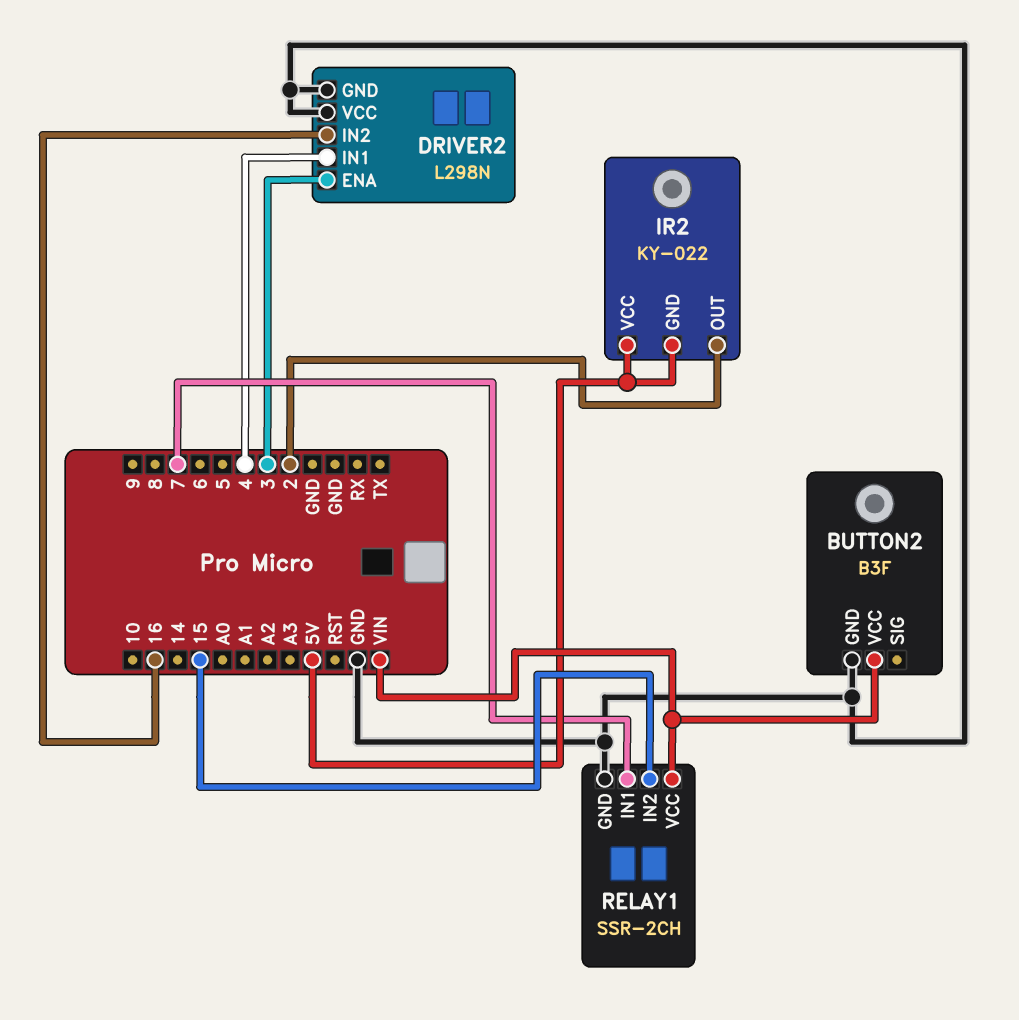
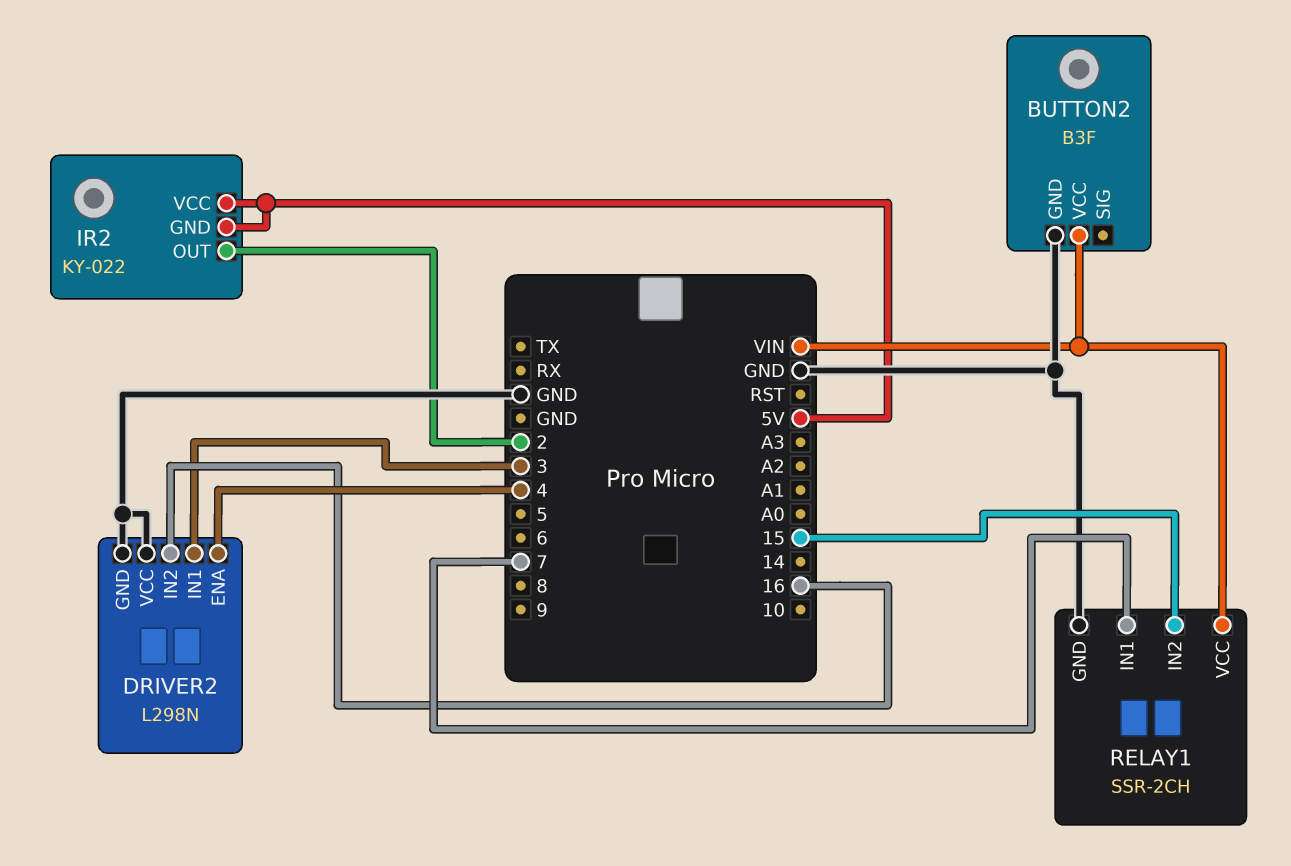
DRIVER2 pin ENA: 3 -> 4
DRIVER2 pin IN1: 4 -> 3

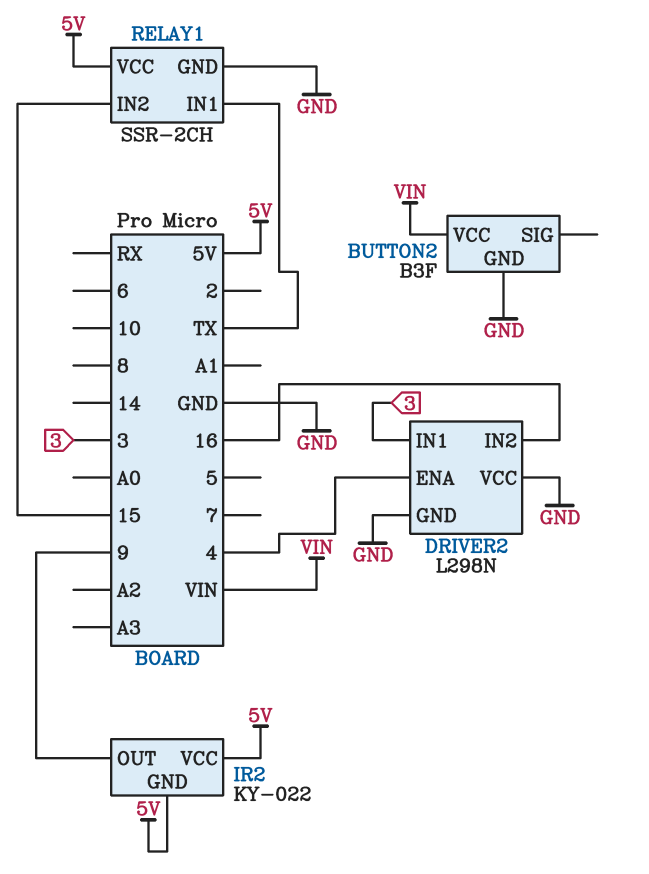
IR2 pin OUT: 2 -> 9
RELAY1 pin IN1: 7 -> TX
RELAY1 pin VCC: VIN -> 5V

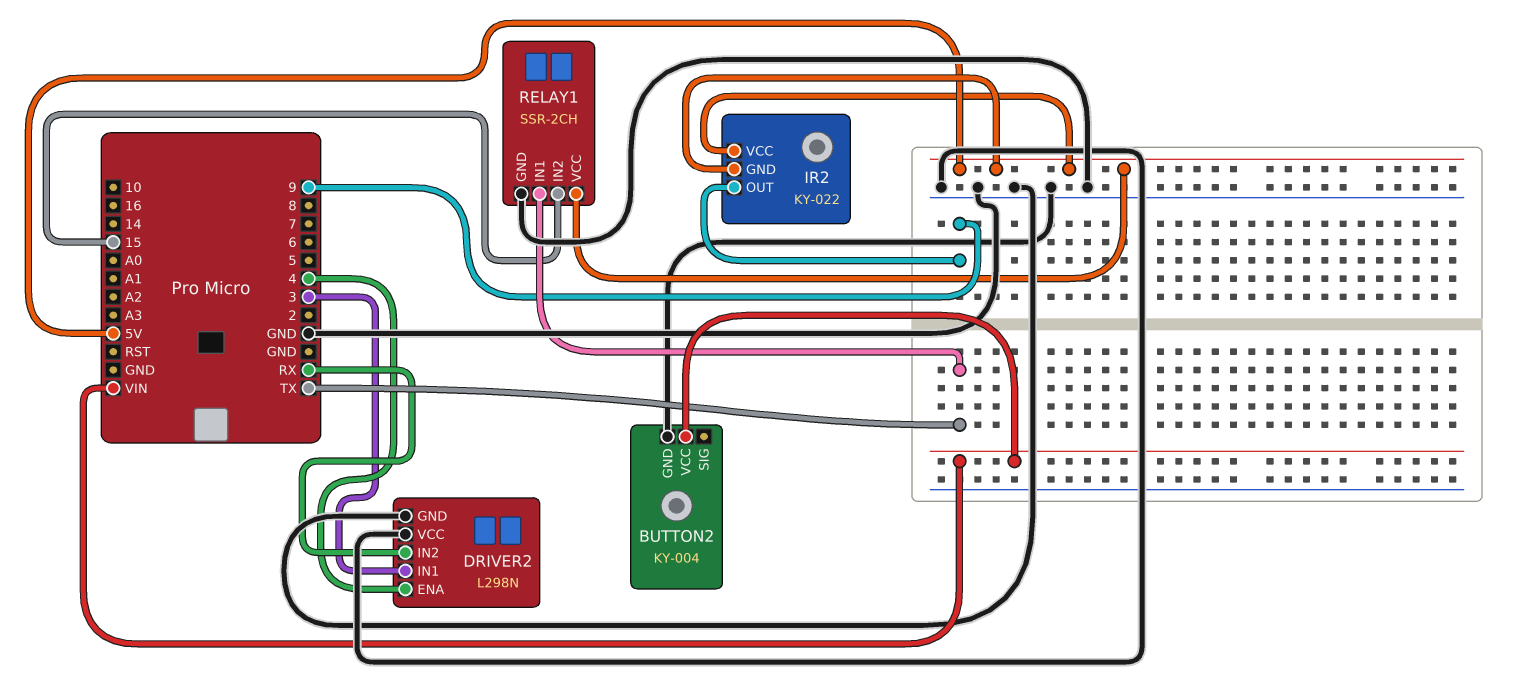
BUTTON2: B3F -> KY-004
DRIVER2 pin IN2: 16 -> RX

